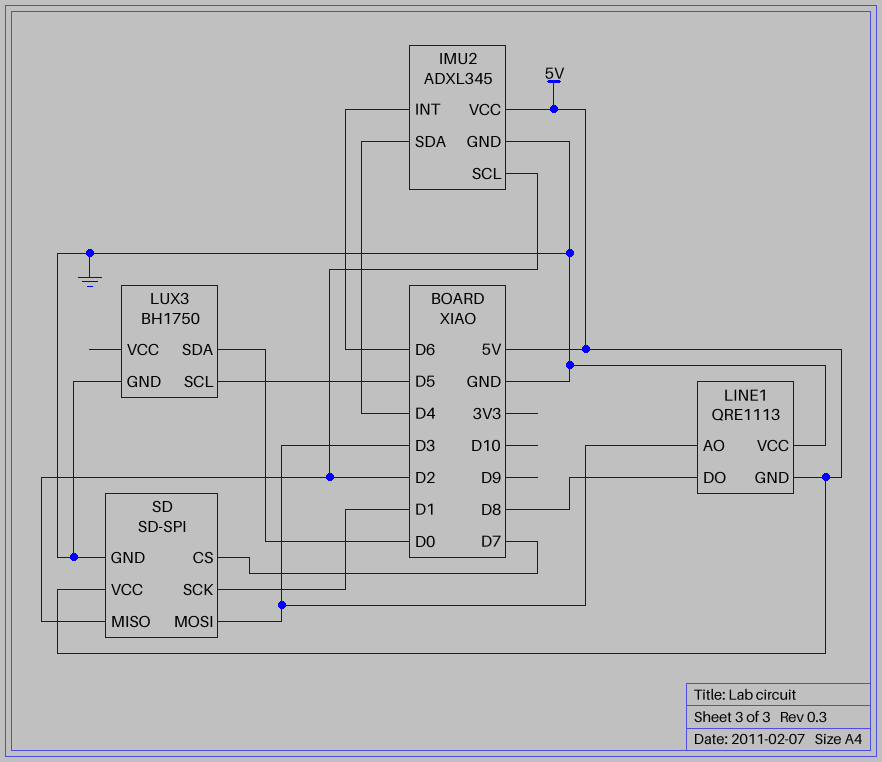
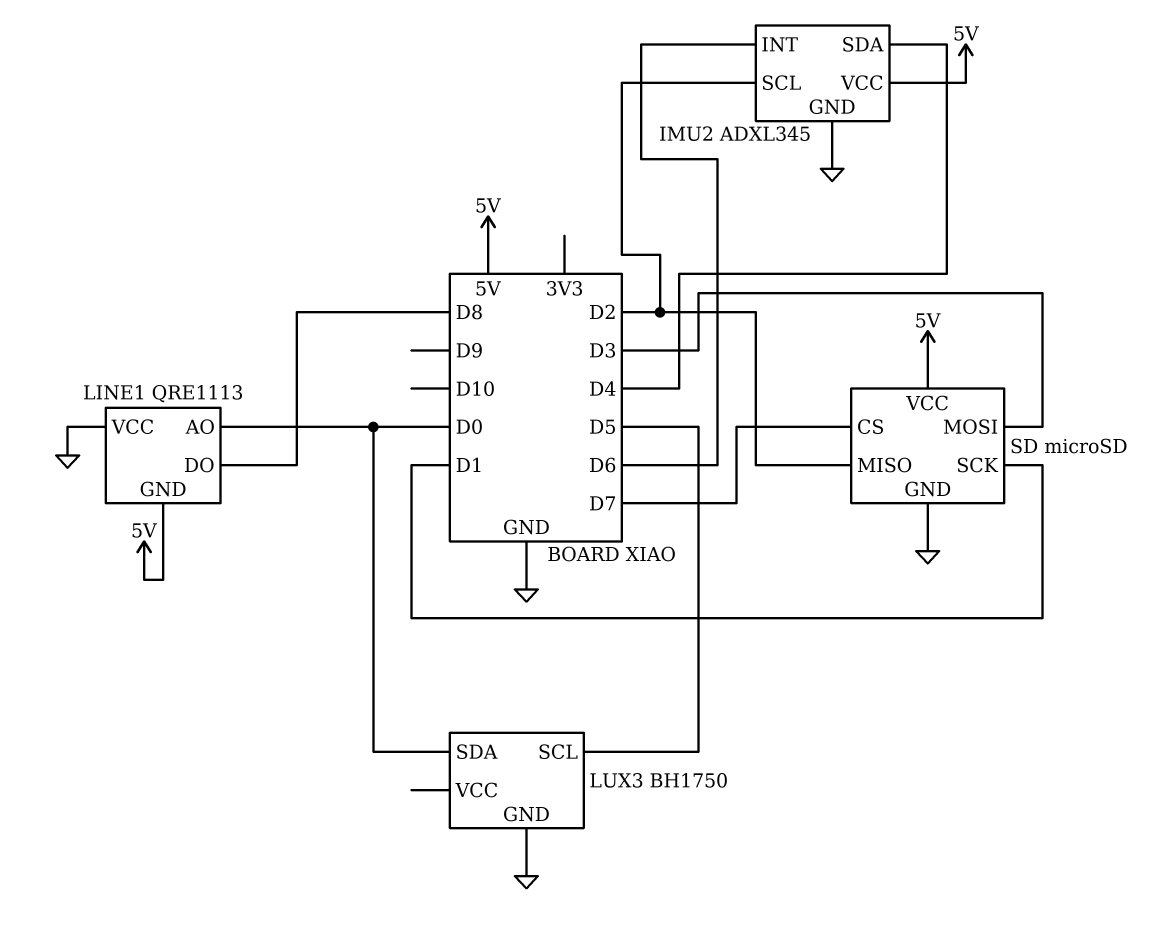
LINE1 pin AO: D3 -> D0
SD: SD-SPI -> microSD

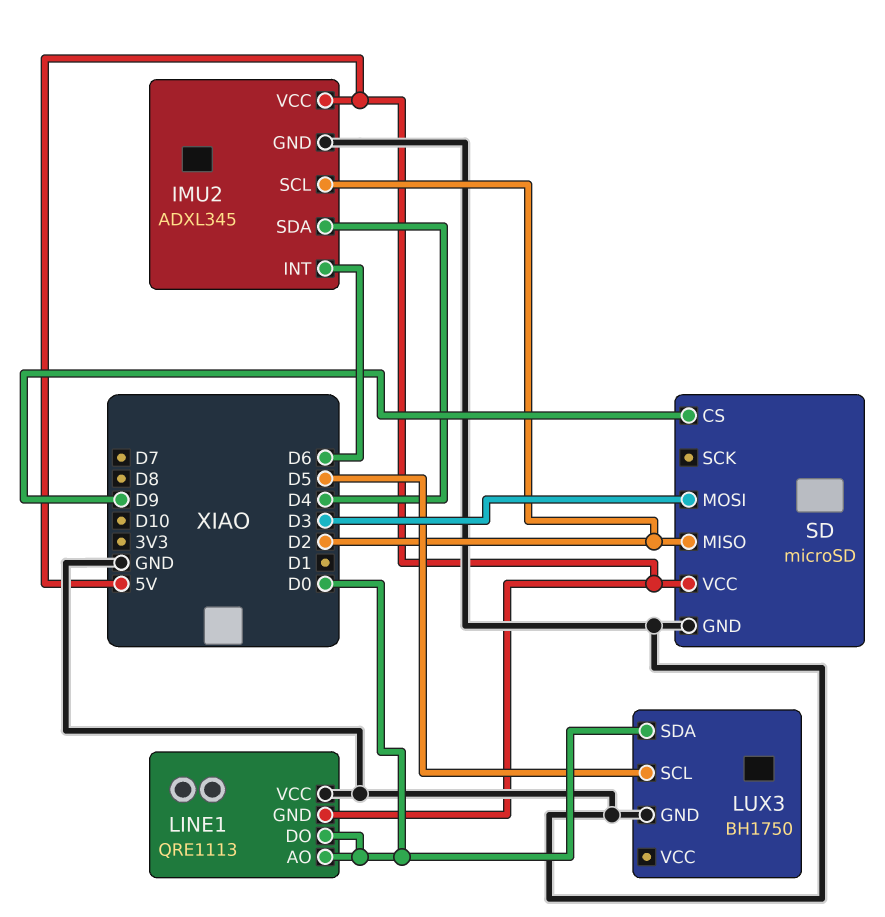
LINE1 pin DO: D8 -> D0
SD pin CS: D7 -> D9
SD pin SCK: D1 -> none

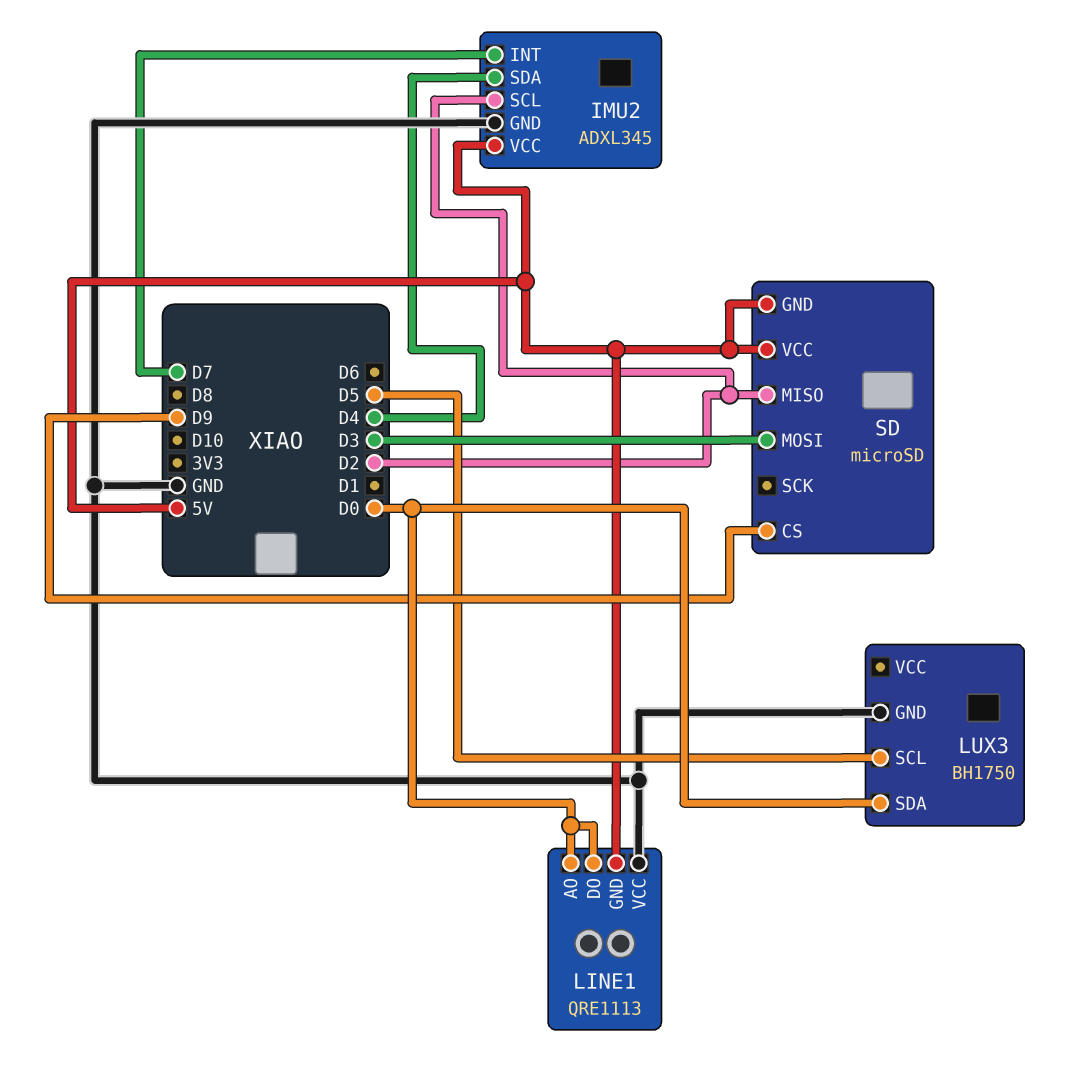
IMU2 pin INT: D6 -> D7
SD pin GND: GND -> 5V

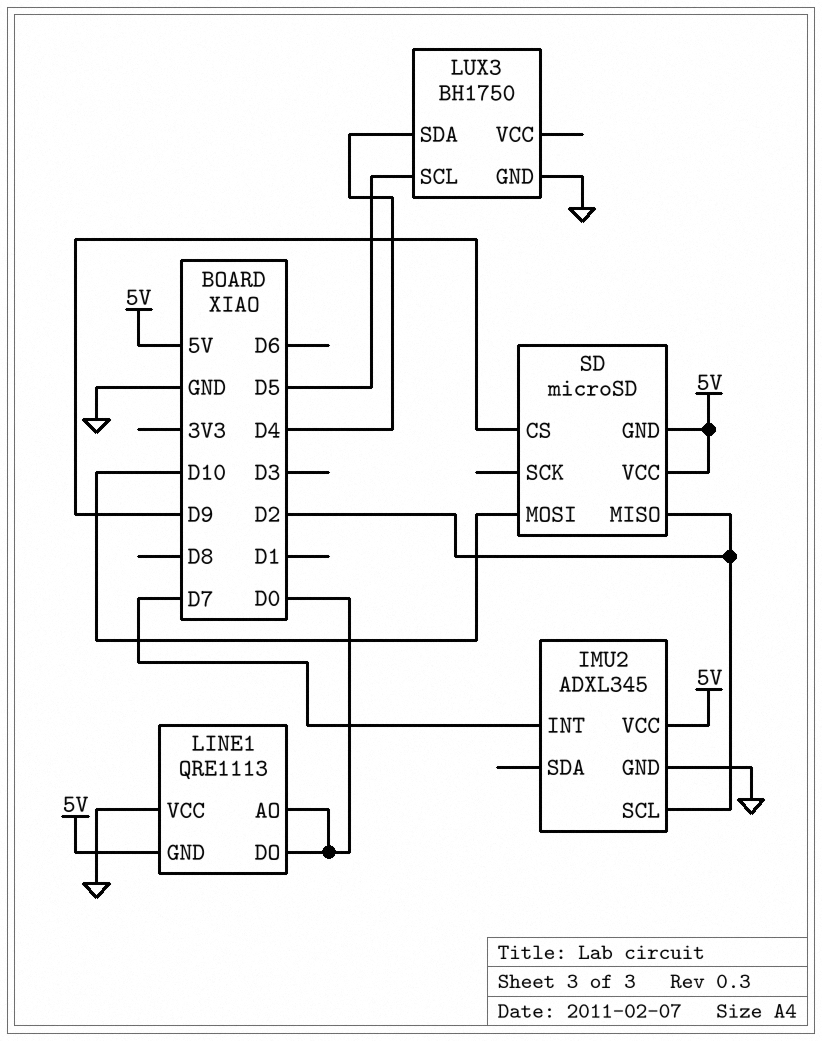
IMU2 pin SDA: D4 -> none
LUX3 pin SDA: D0 -> D4
SD pin MOSI: D3 -> D10

